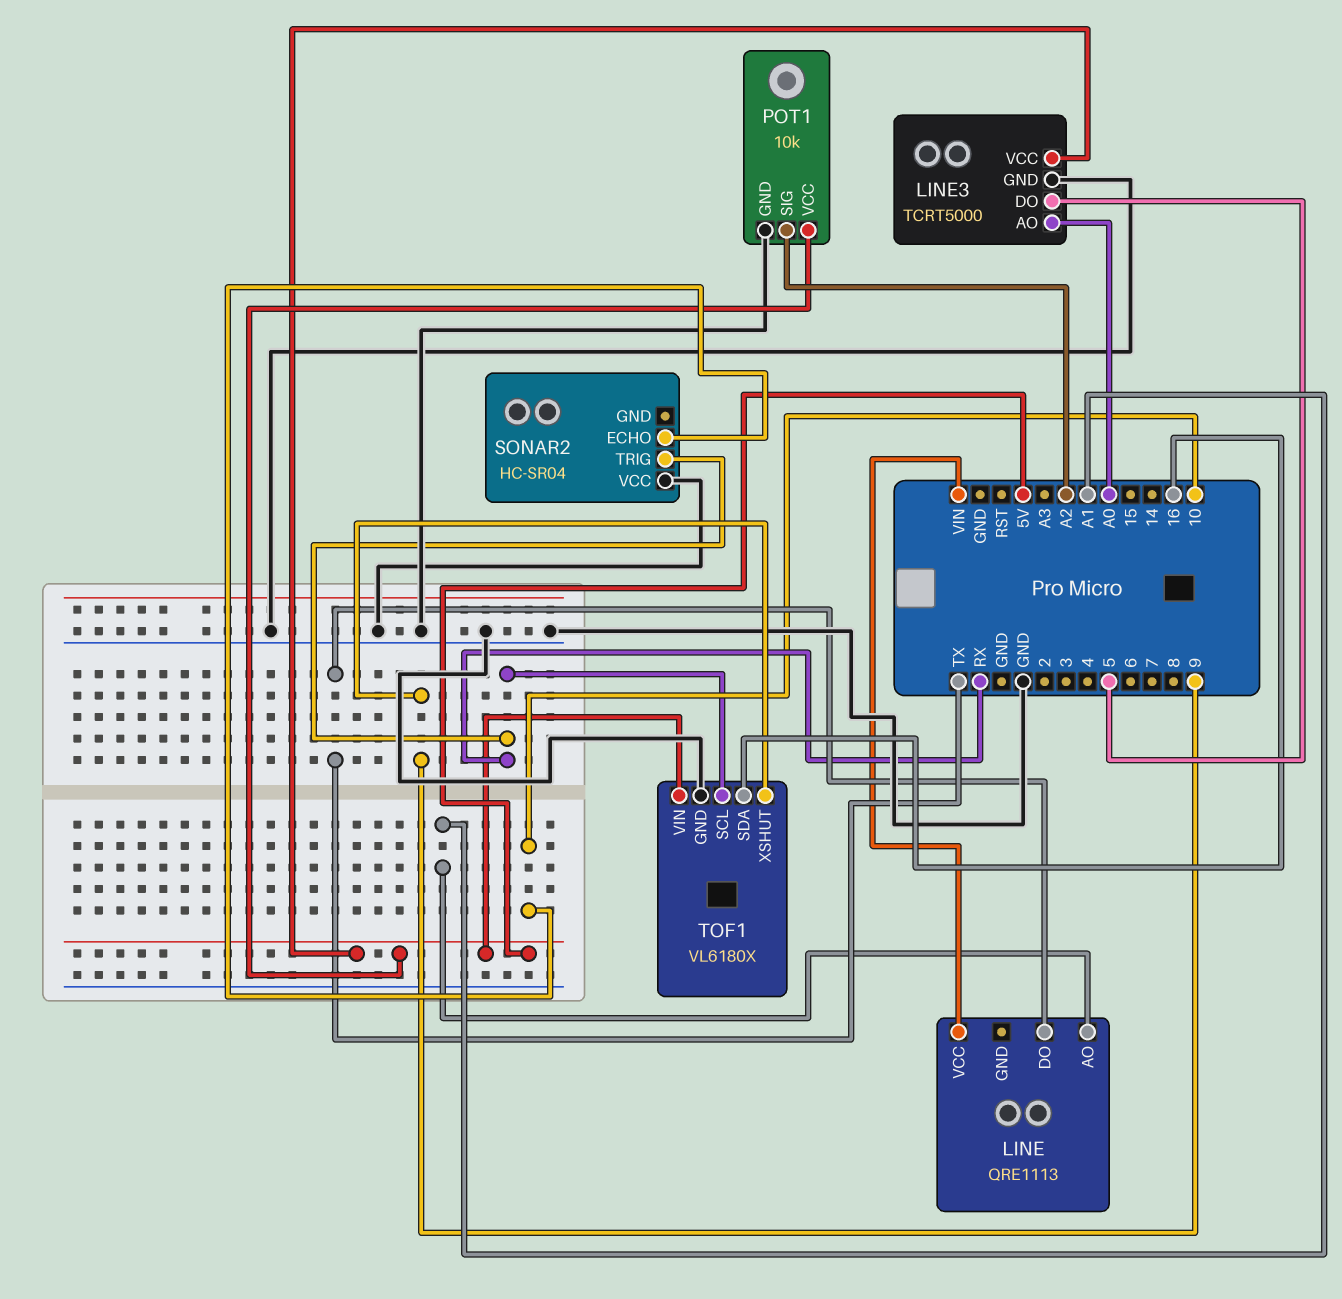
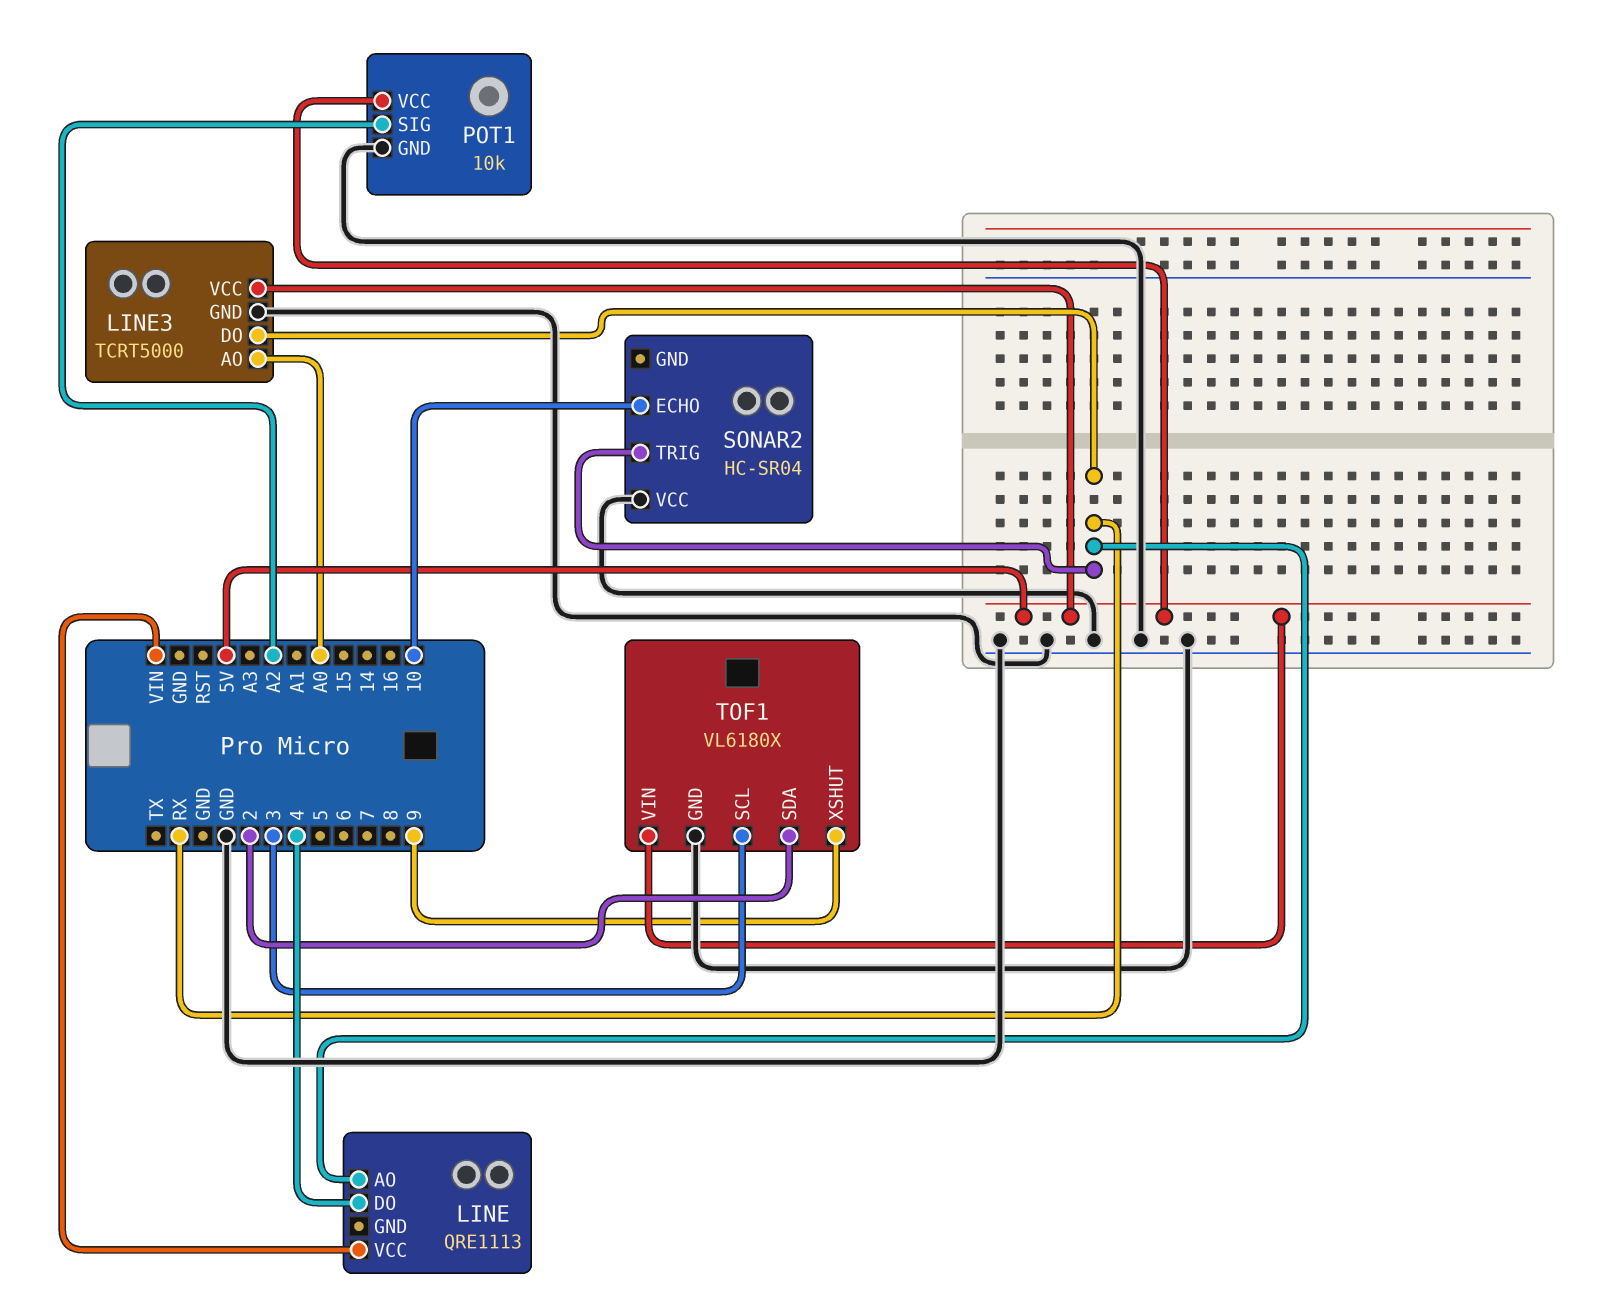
LINE pin AO: A1 -> RX
LINE pin DO: TX -> 4
LINE3 pin DO: 5 -> RX
TOF1 pin SCL: RX -> 3
TOF1 pin SDA: 16 -> 2

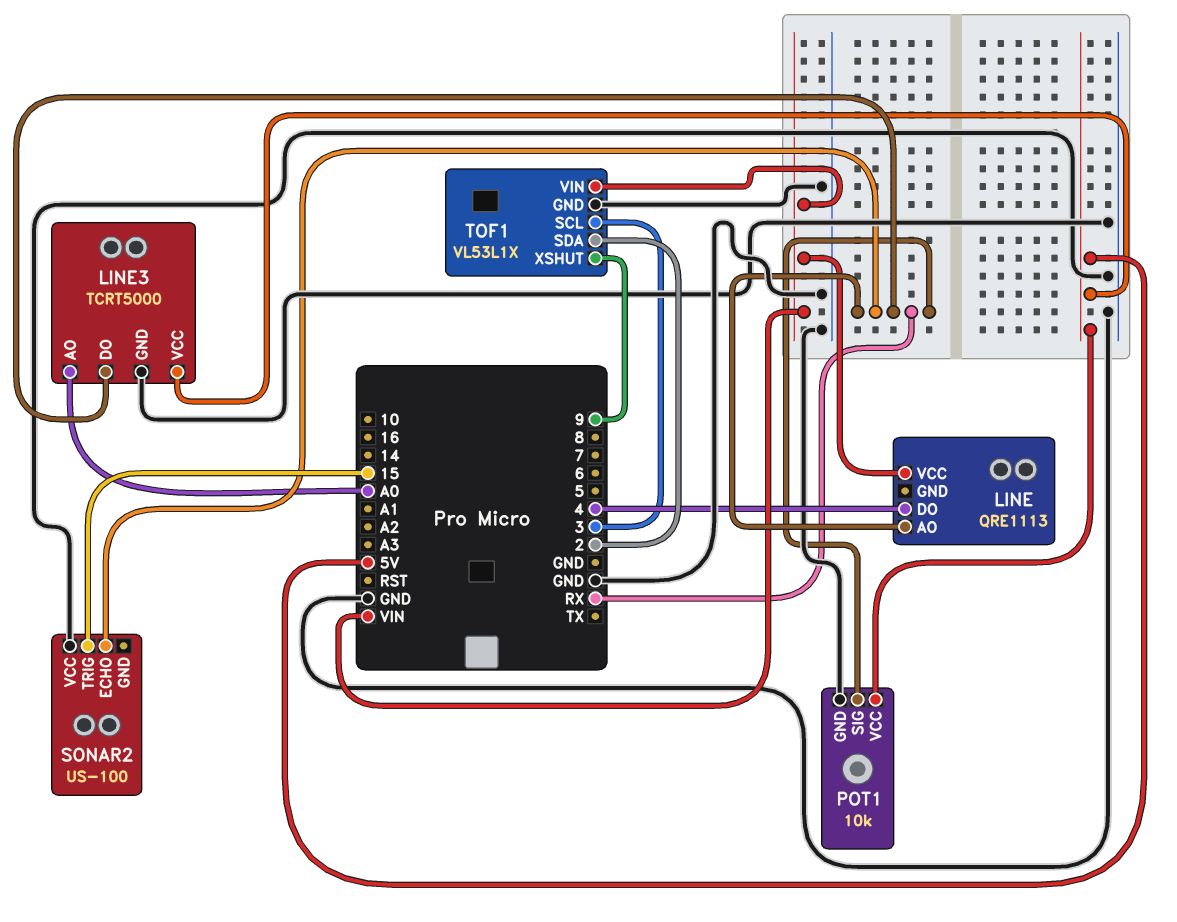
POT1 pin SIG: A2 -> RX
SONAR2: HC-SR04 -> US-100
SONAR2 pin ECHO: 10 -> RX
SONAR2 pin TRIG: RX -> 15
TOF1: VL6180X -> VL53L1X
TOF1 pin VIN: 5V -> VIN

